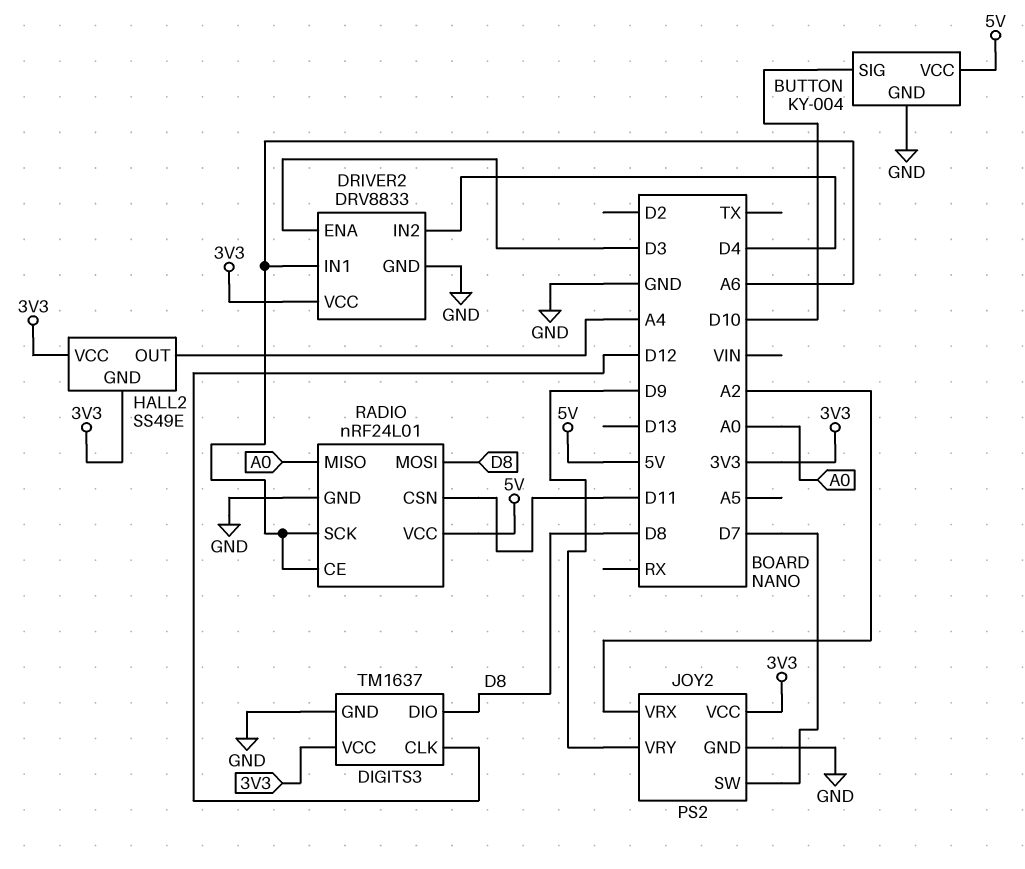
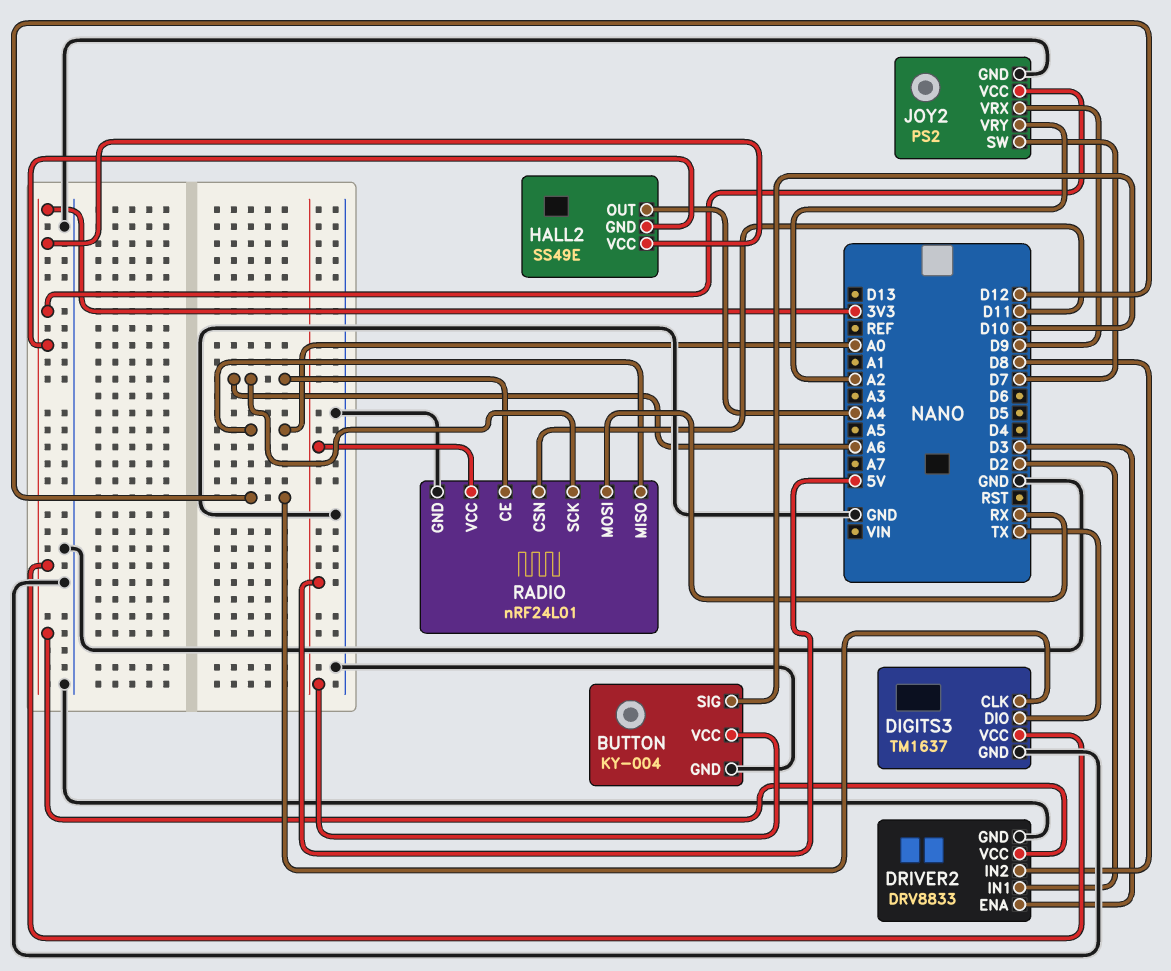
DIGITS3 pin DIO: D8 -> TX
DRIVER2 pin IN1: A6 -> D2
DRIVER2 pin IN2: D4 -> D8
JOY2 pin VRX: A2 -> D9
JOY2 pin VRY: D9 -> A2
RADIO pin MOSI: D8 -> RX

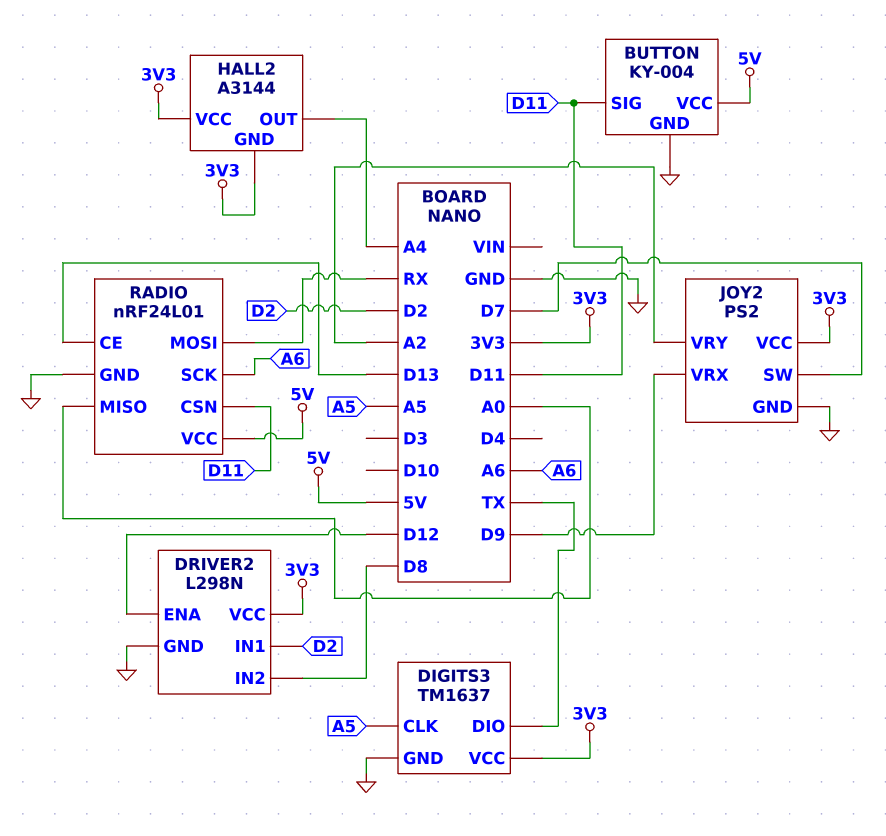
BUTTON pin SIG: D10 -> D11
DIGITS3 pin CLK: D12 -> A5
DRIVER2: DRV8833 -> L298N
DRIVER2 pin ENA: D3 -> D12
HALL2: SS49E -> A3144
RADIO pin CE: A6 -> D13

